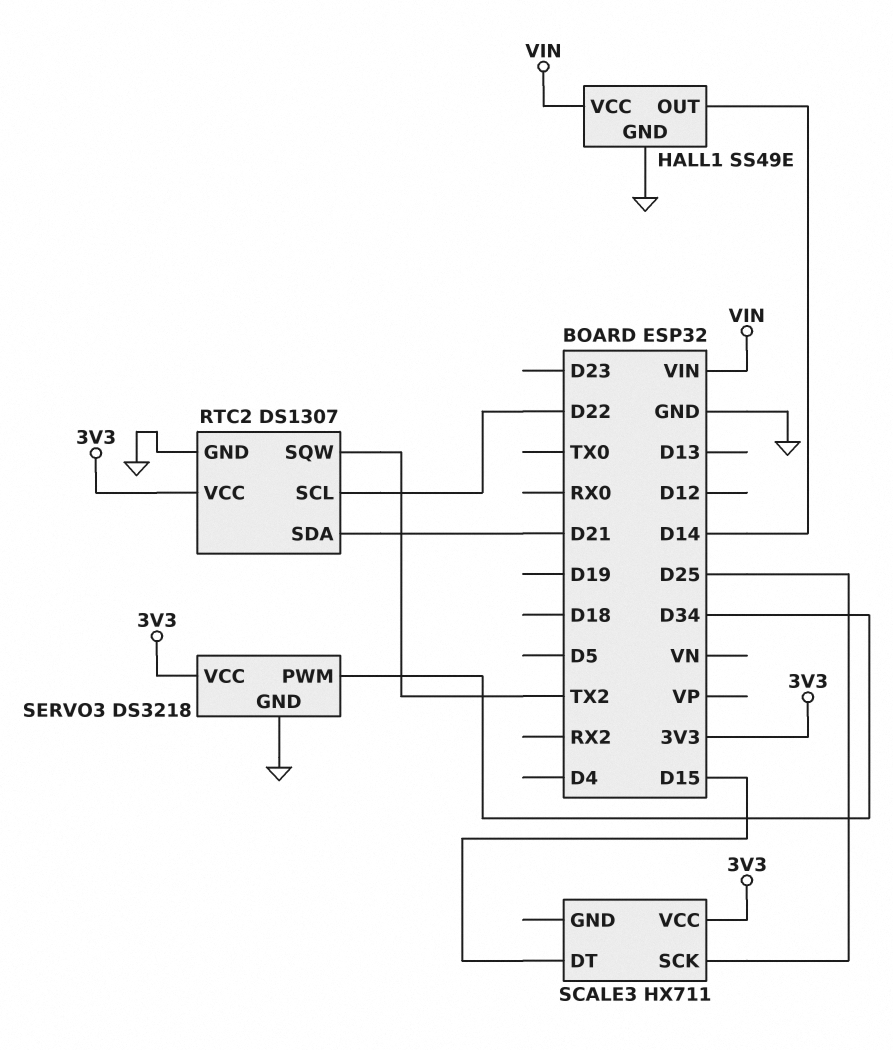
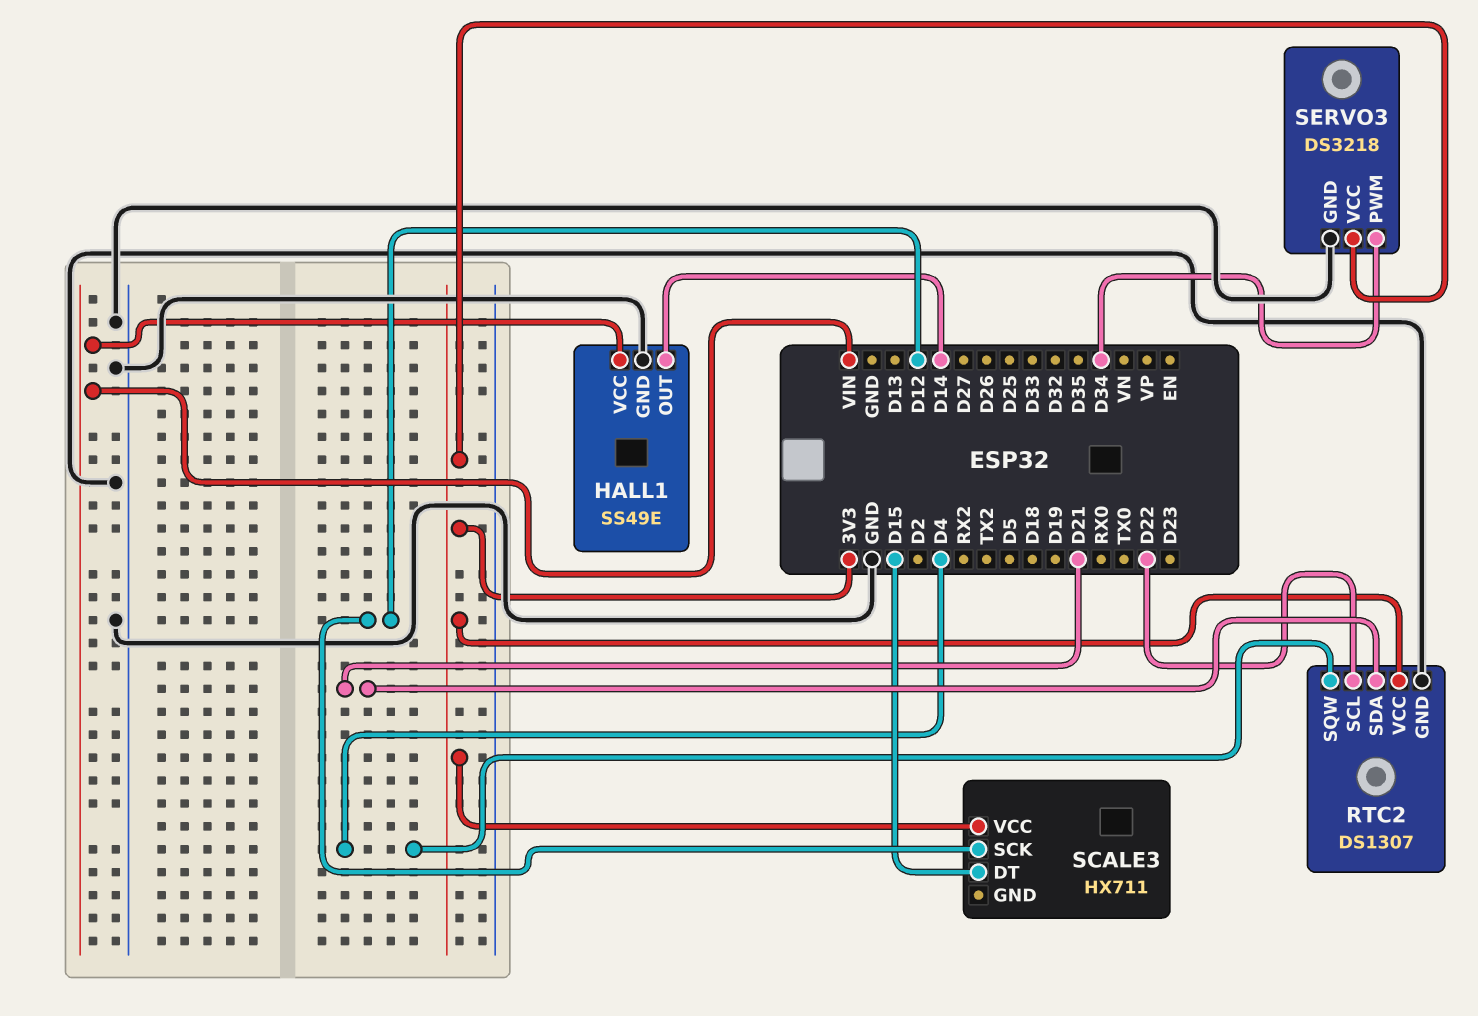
RTC2 pin SQW: TX2 -> D4
SCALE3 pin SCK: D25 -> D12

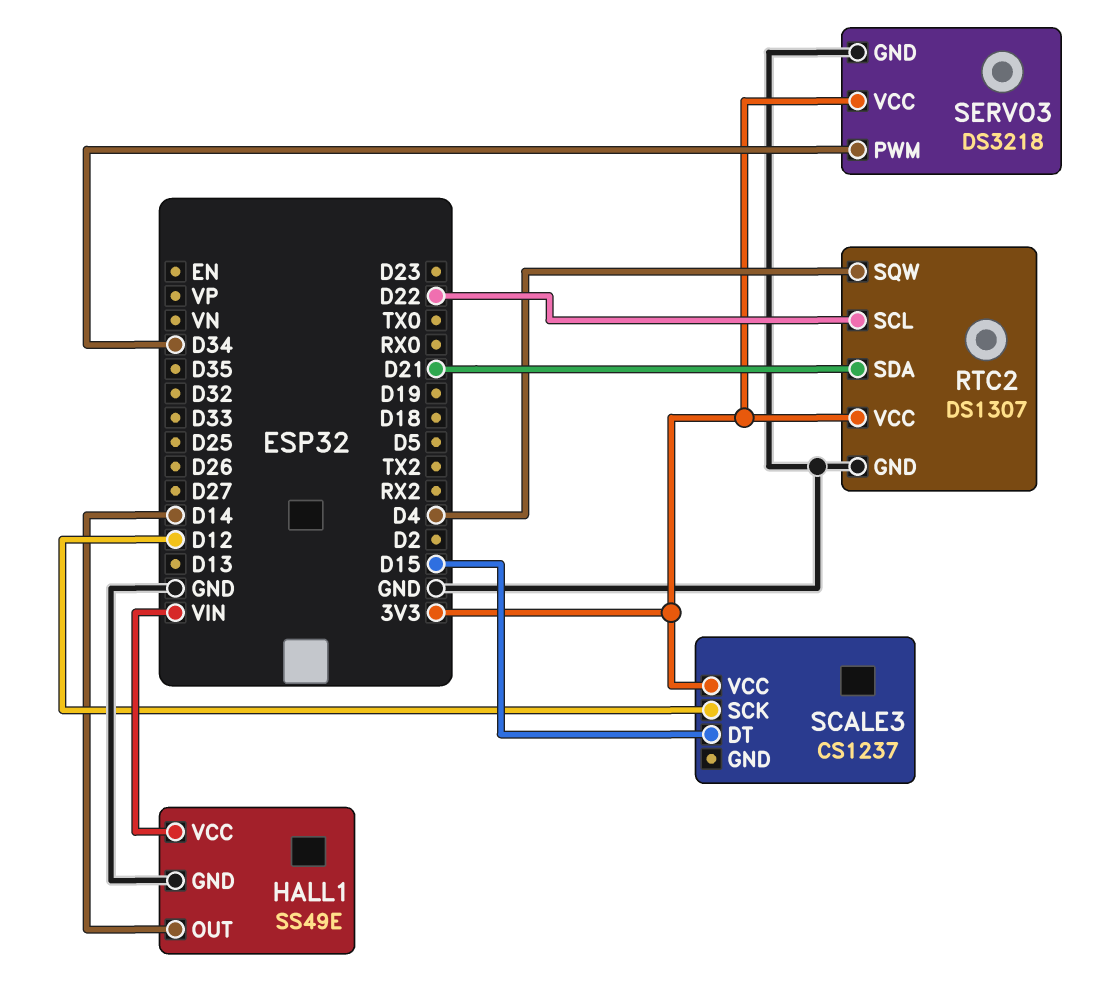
SCALE3: HX711 -> CS1237

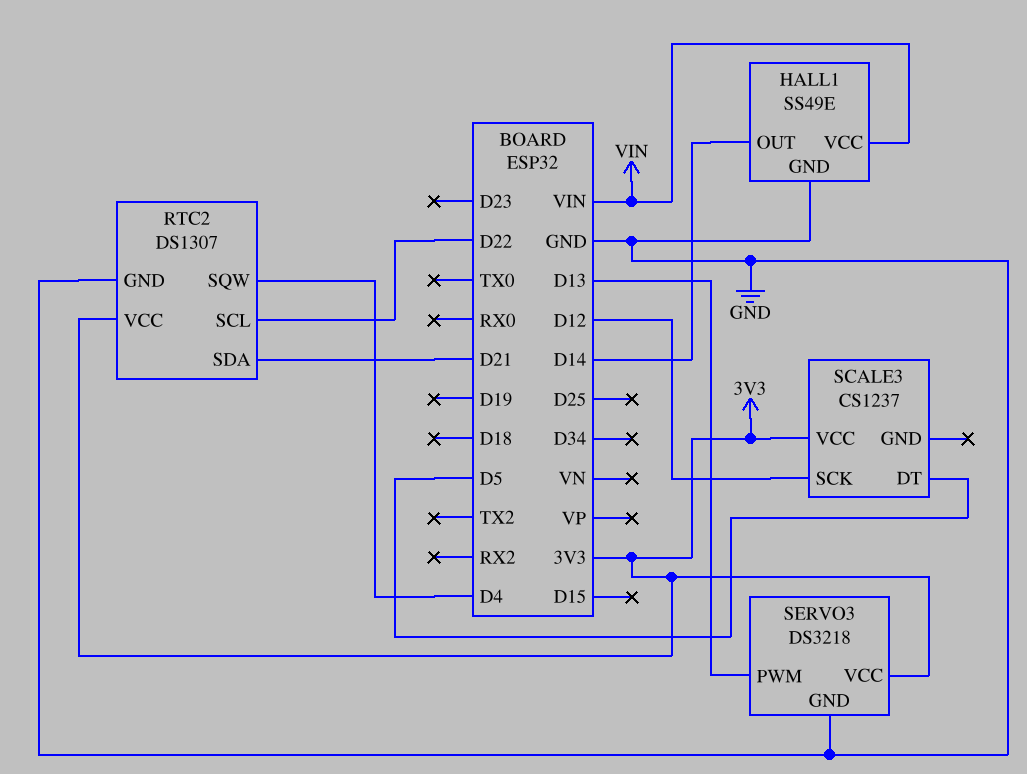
SCALE3 pin DT: D15 -> D5
SERVO3 pin PWM: D34 -> D13

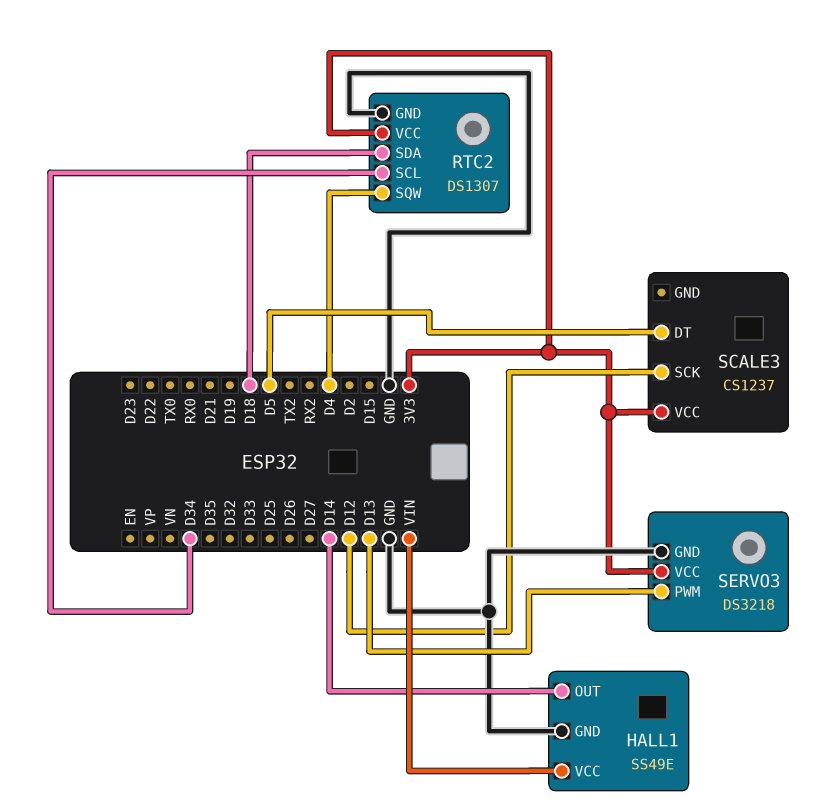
RTC2 pin SCL: D22 -> D34
RTC2 pin SDA: D21 -> D18

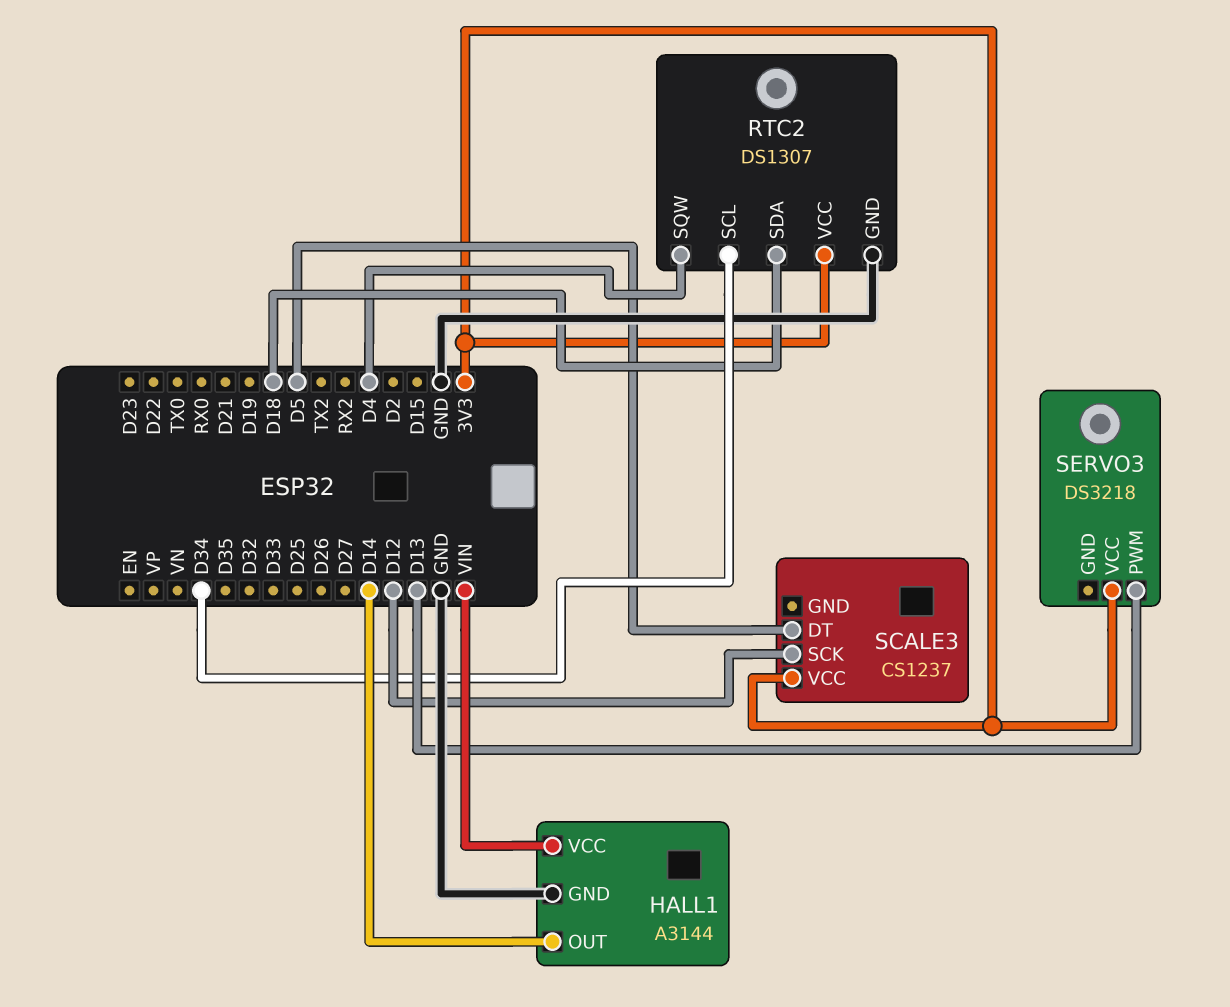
HALL1: SS49E -> A3144
SERVO3 pin GND: GND -> none

